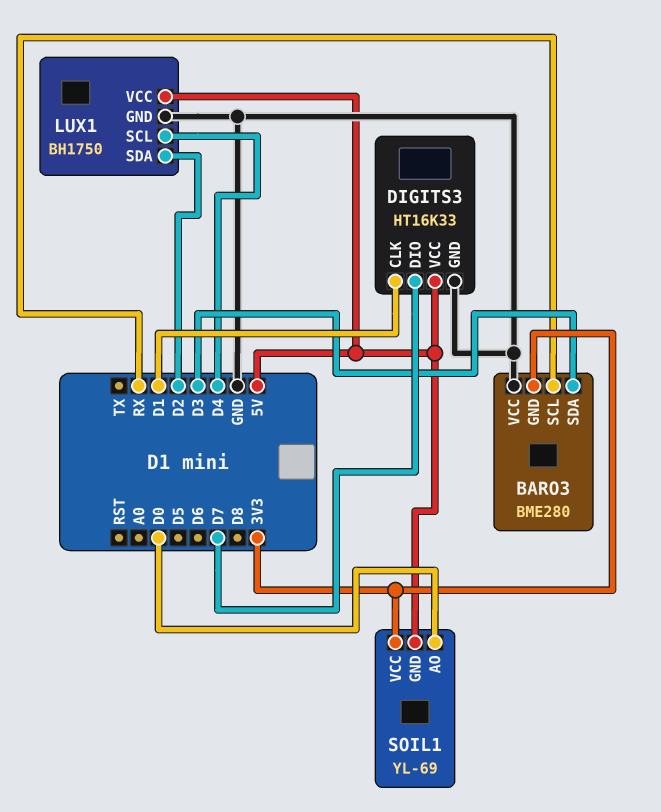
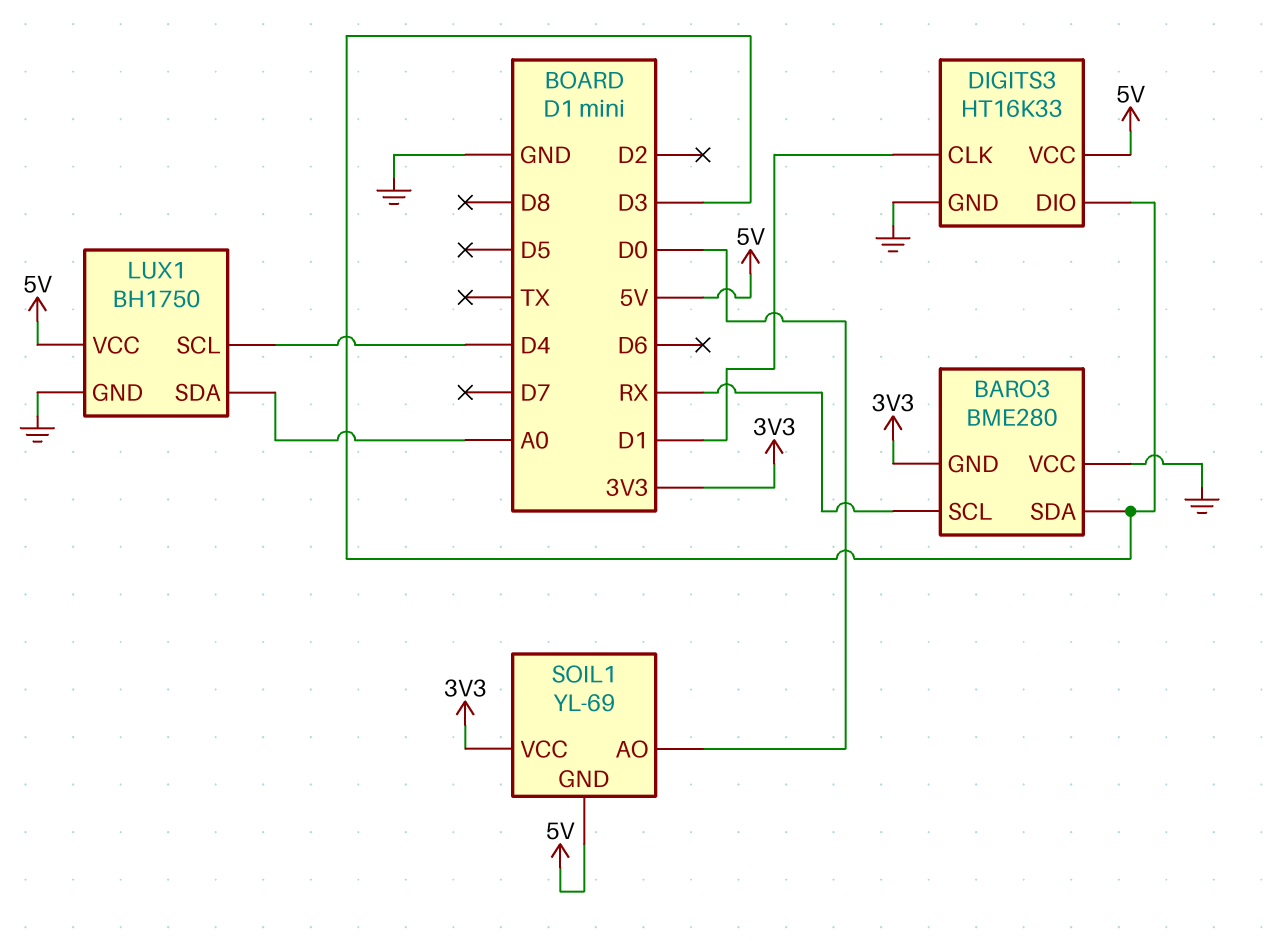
DIGITS3 pin DIO: D7 -> D3
LUX1 pin SDA: D2 -> A0

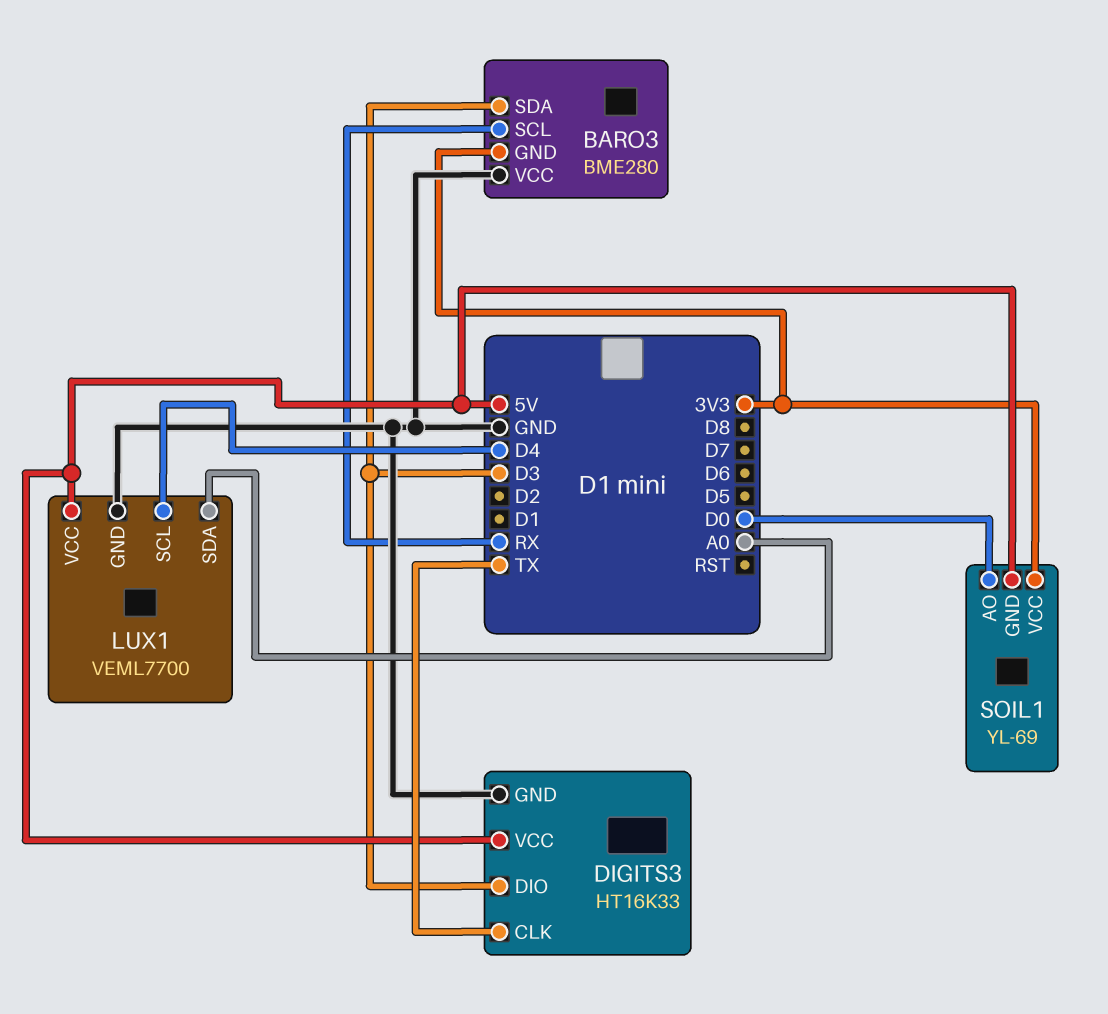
DIGITS3 pin CLK: D1 -> TX
LUX1: BH1750 -> VEML7700

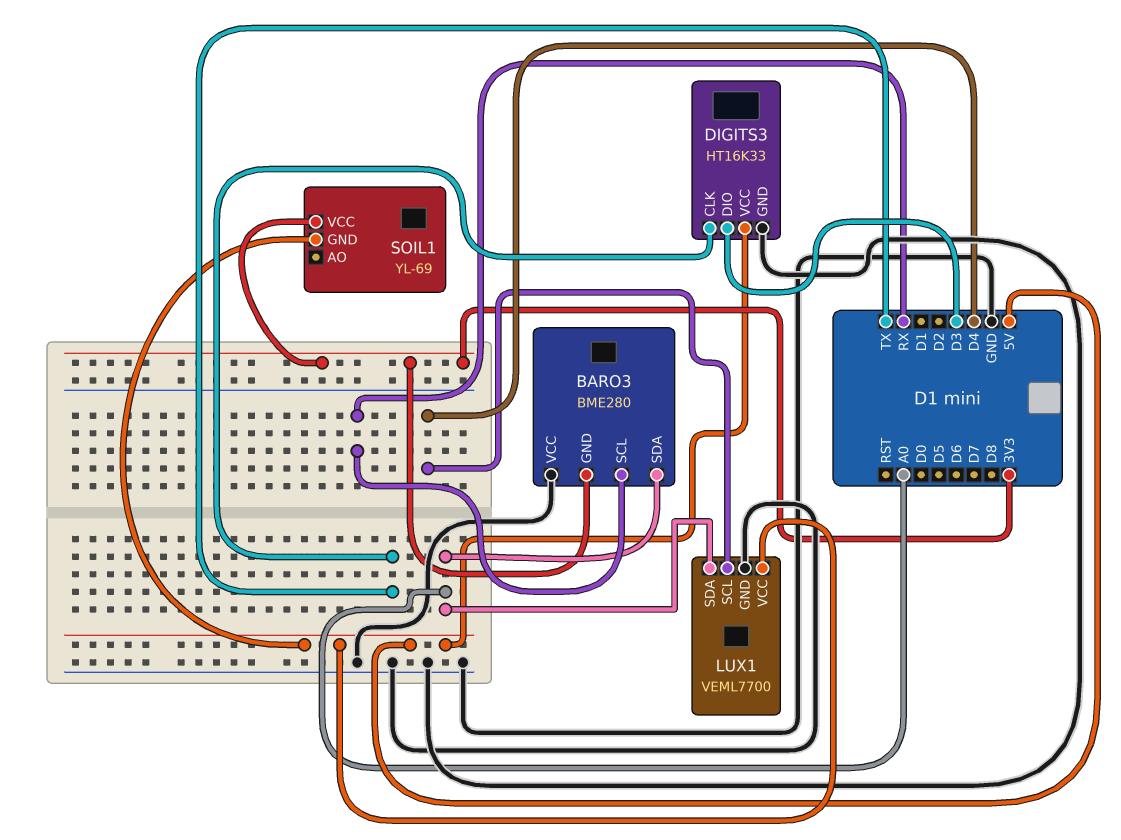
BARO3 pin SDA: D3 -> A0
SOIL1 pin AO: D0 -> none

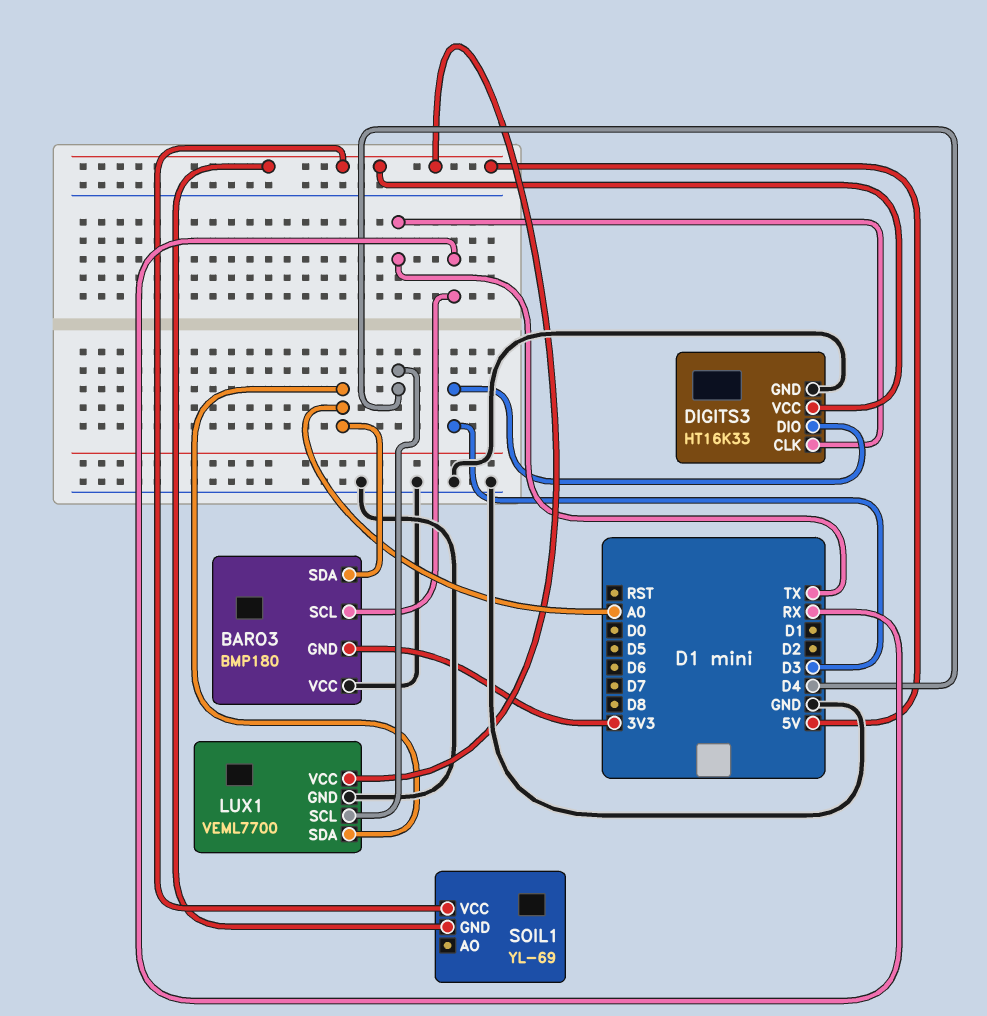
BARO3: BME280 -> BMP180
SOIL1 pin VCC: 3V3 -> 5V

